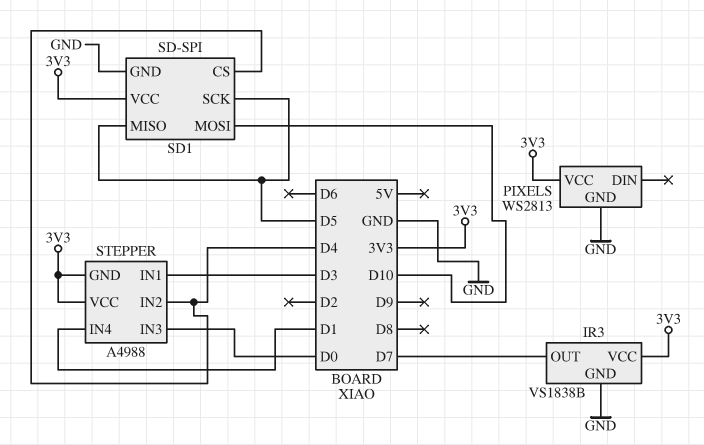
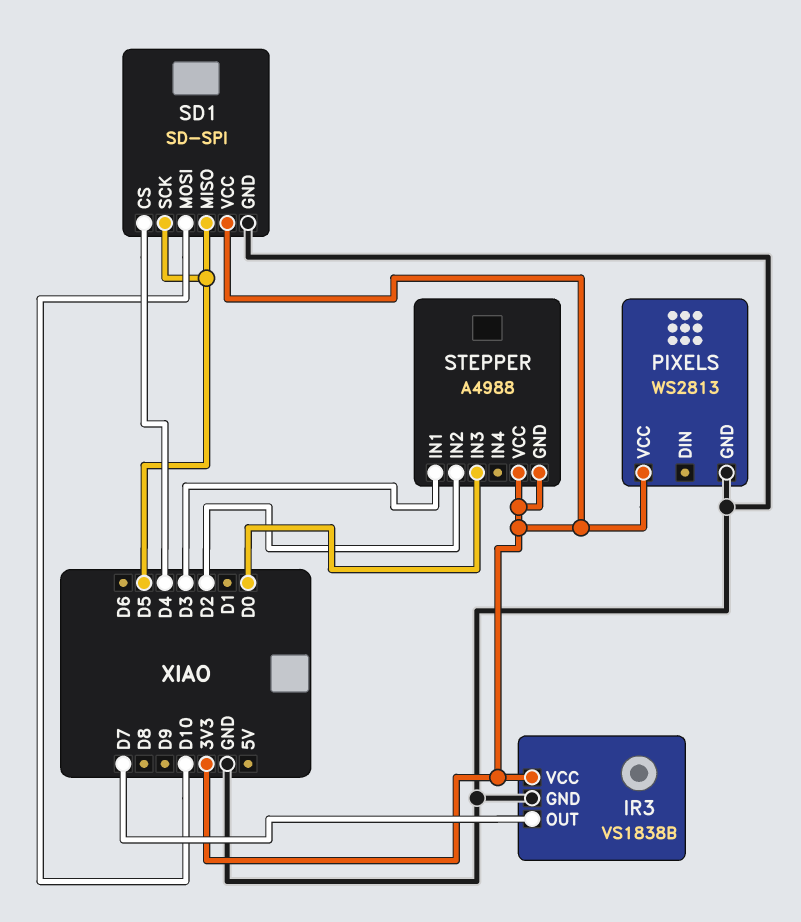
STEPPER pin IN2: D4 -> D2
STEPPER pin IN4: D1 -> none

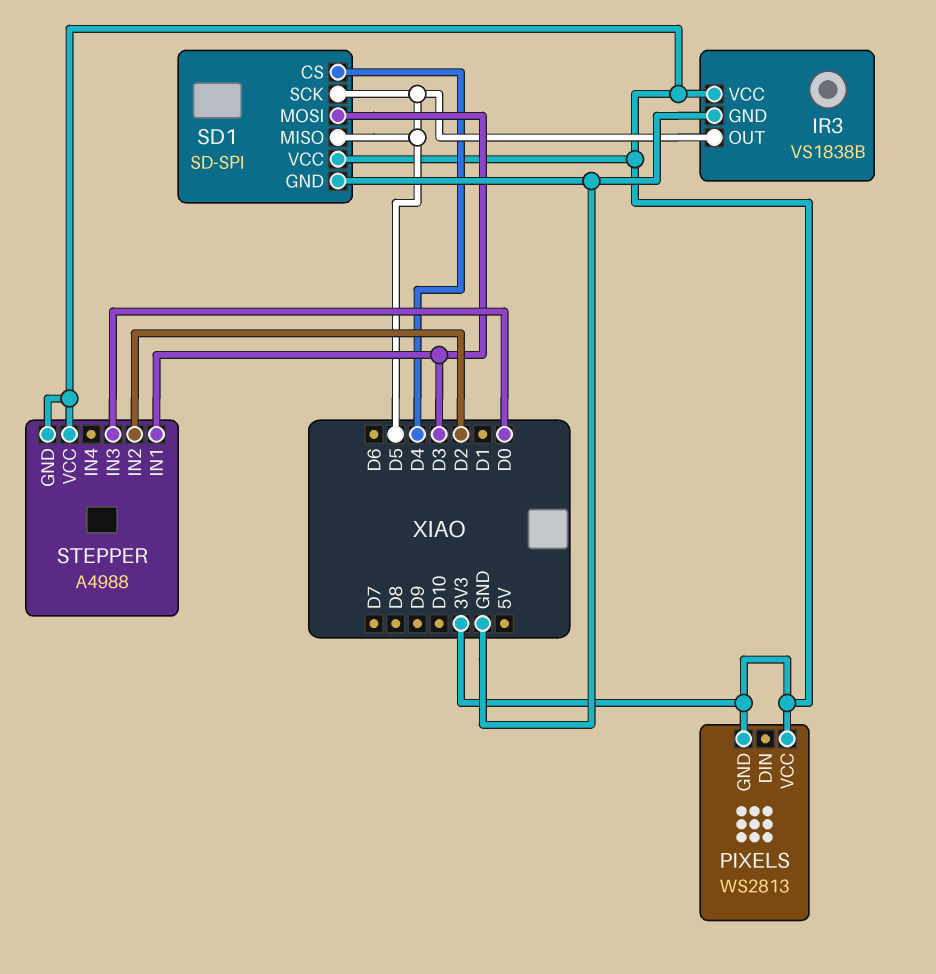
IR3 pin OUT: D7 -> D5
PIXELS pin GND: GND -> 3V3
SD1 pin MOSI: D10 -> D3

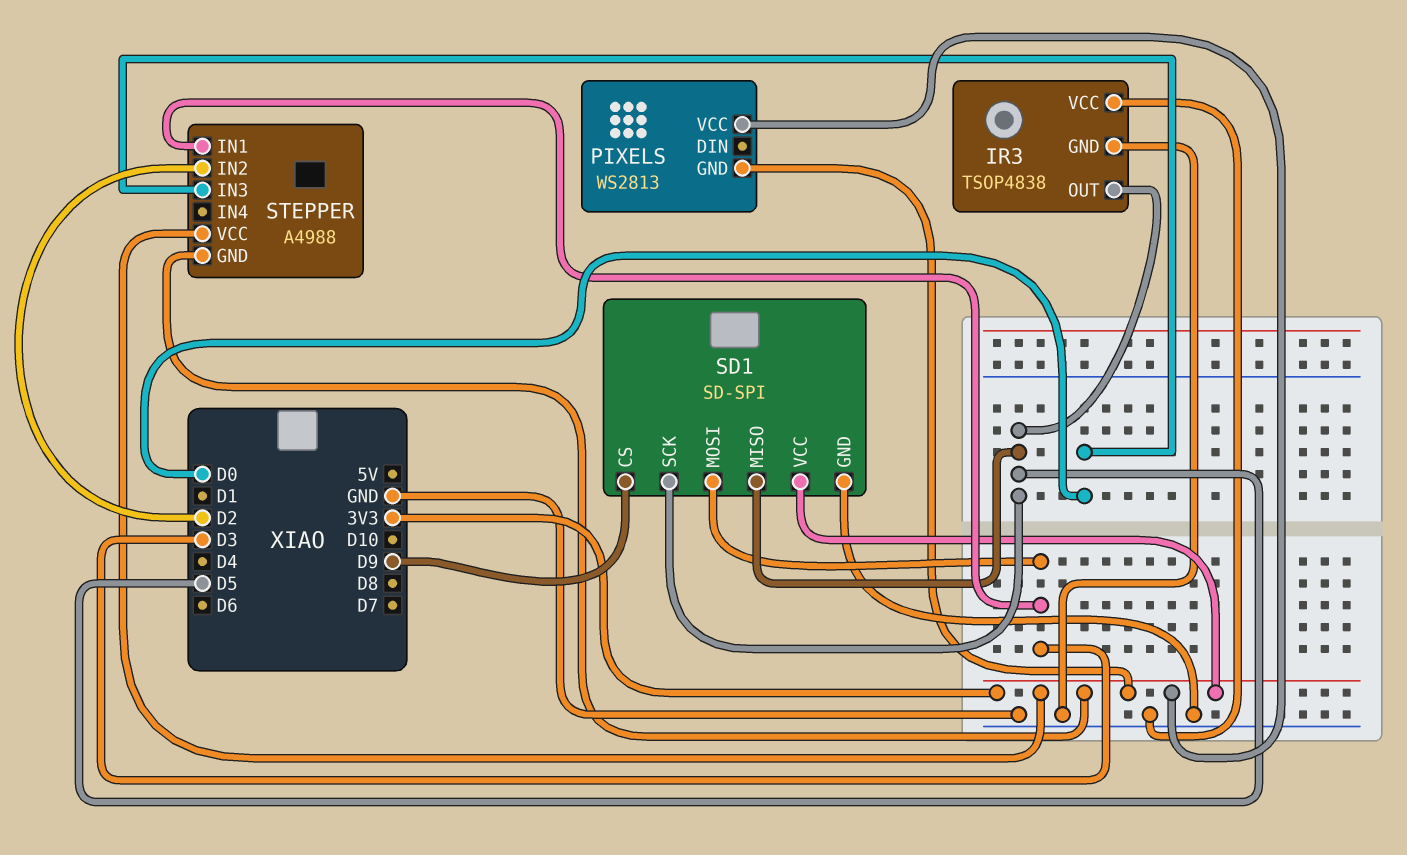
IR3: VS1838B -> TSOP4838
IR3 pin VCC: 3V3 -> GND
SD1 pin CS: D4 -> D9

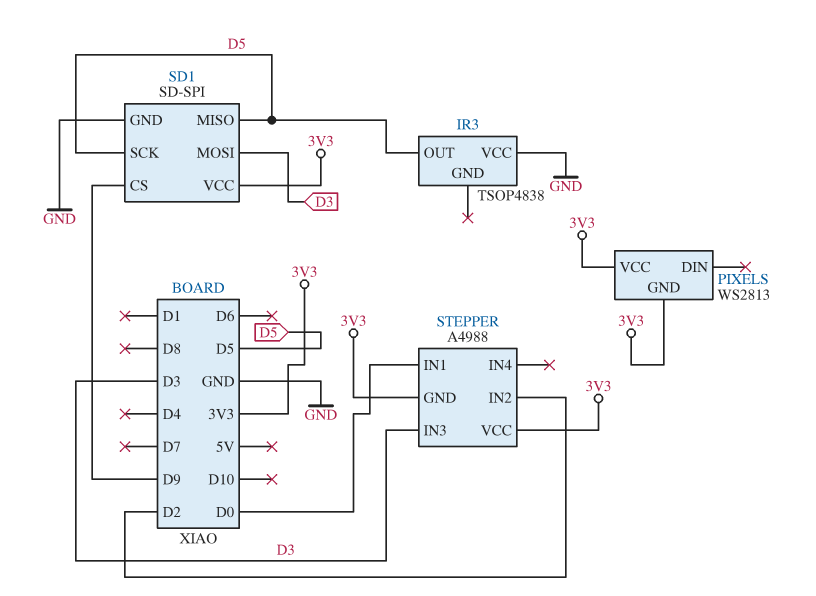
IR3 pin GND: GND -> none
STEPPER pin IN1: D3 -> D0
STEPPER pin IN3: D0 -> D3

